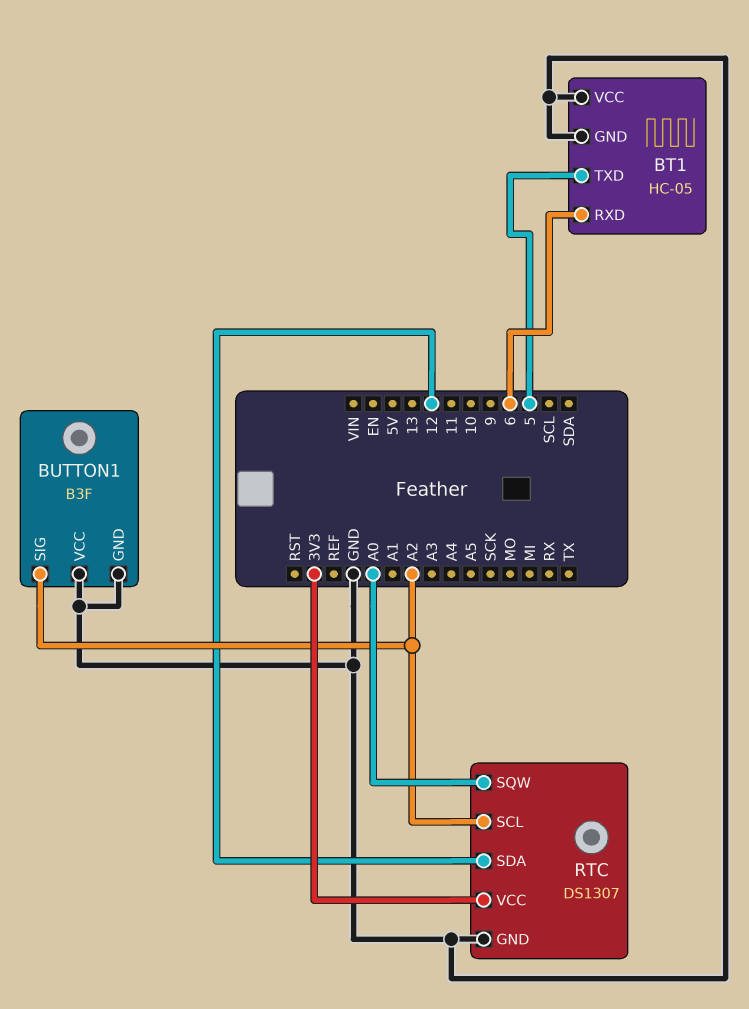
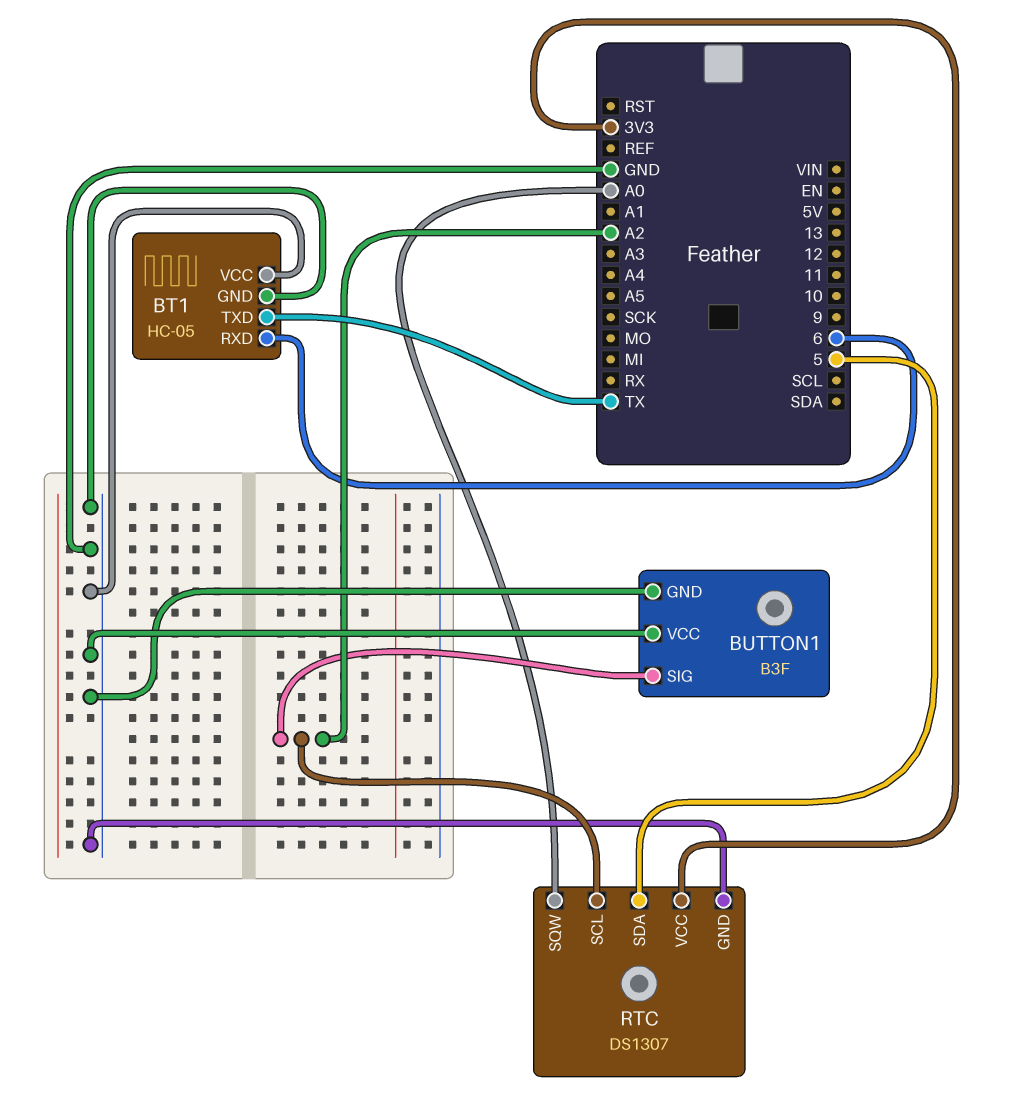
BT1 pin TXD: 5 -> TX
RTC pin SDA: 12 -> 5

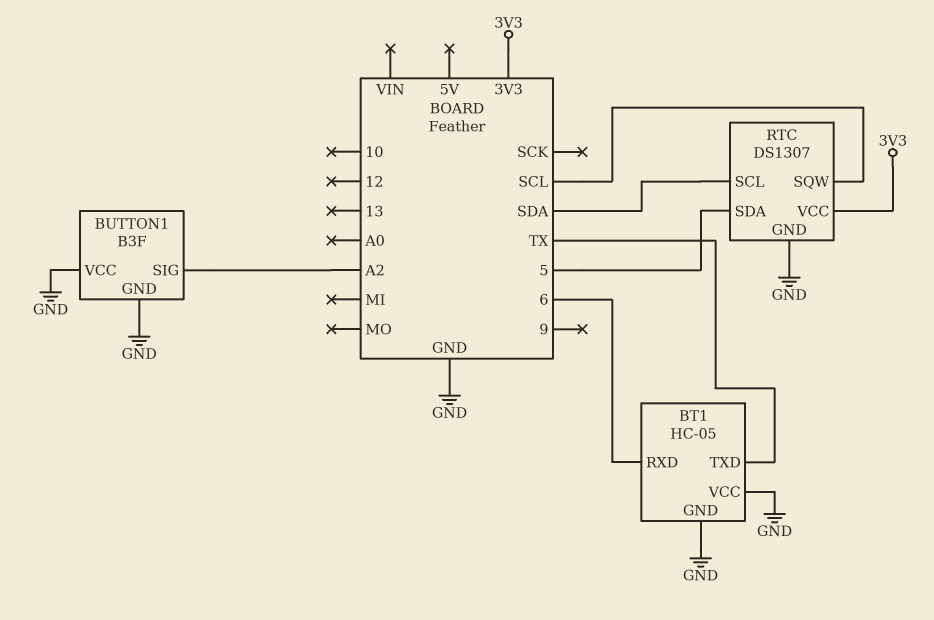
RTC pin SCL: A2 -> SDA
RTC pin SQW: A0 -> SCL

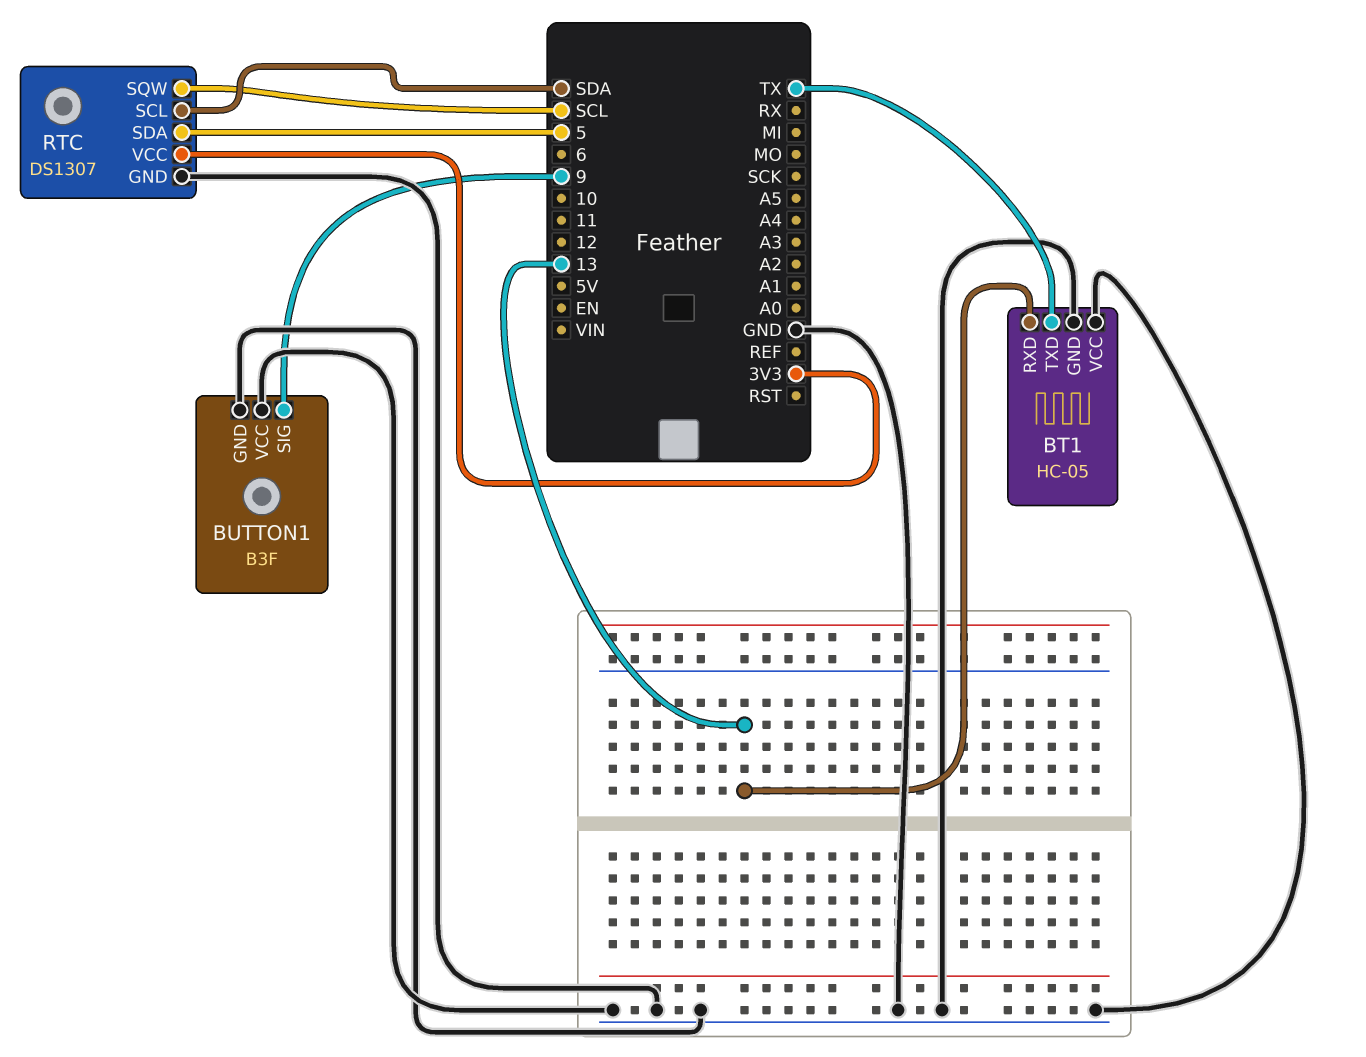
BT1 pin RXD: 6 -> 13
BUTTON1 pin SIG: A2 -> 9

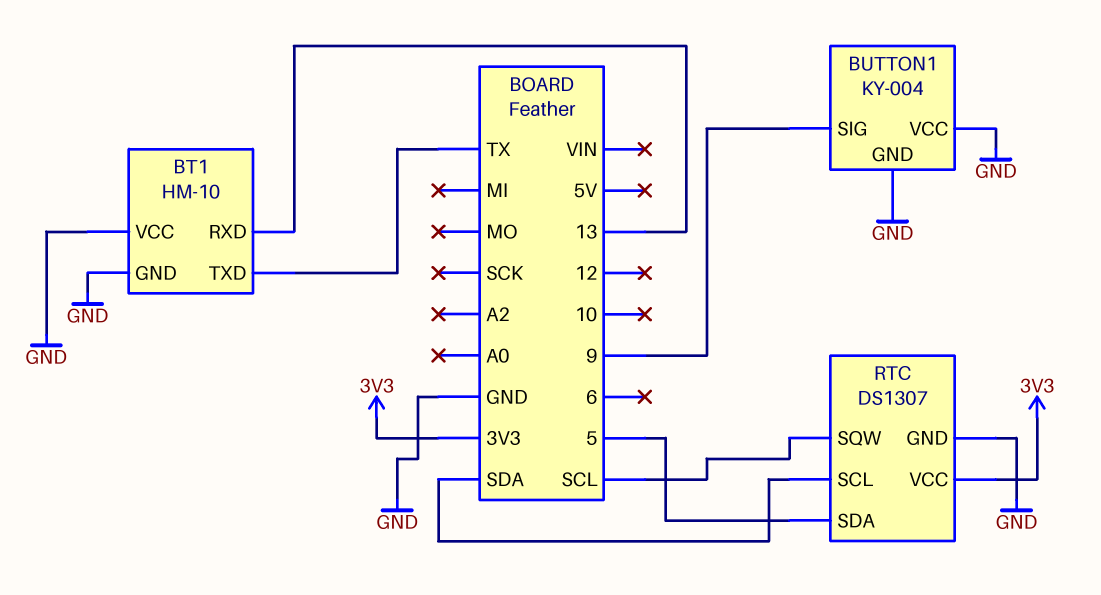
BT1: HC-05 -> HM-10
BUTTON1: B3F -> KY-004

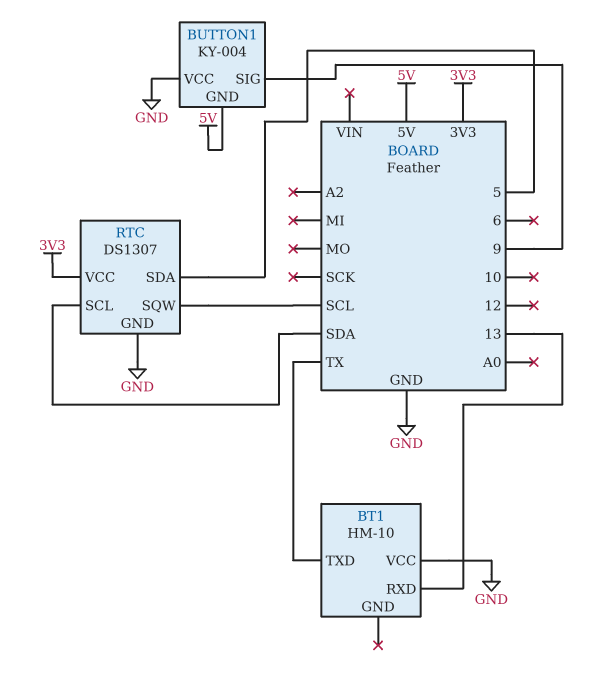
BT1 pin GND: GND -> none
BUTTON1 pin GND: GND -> 5V

